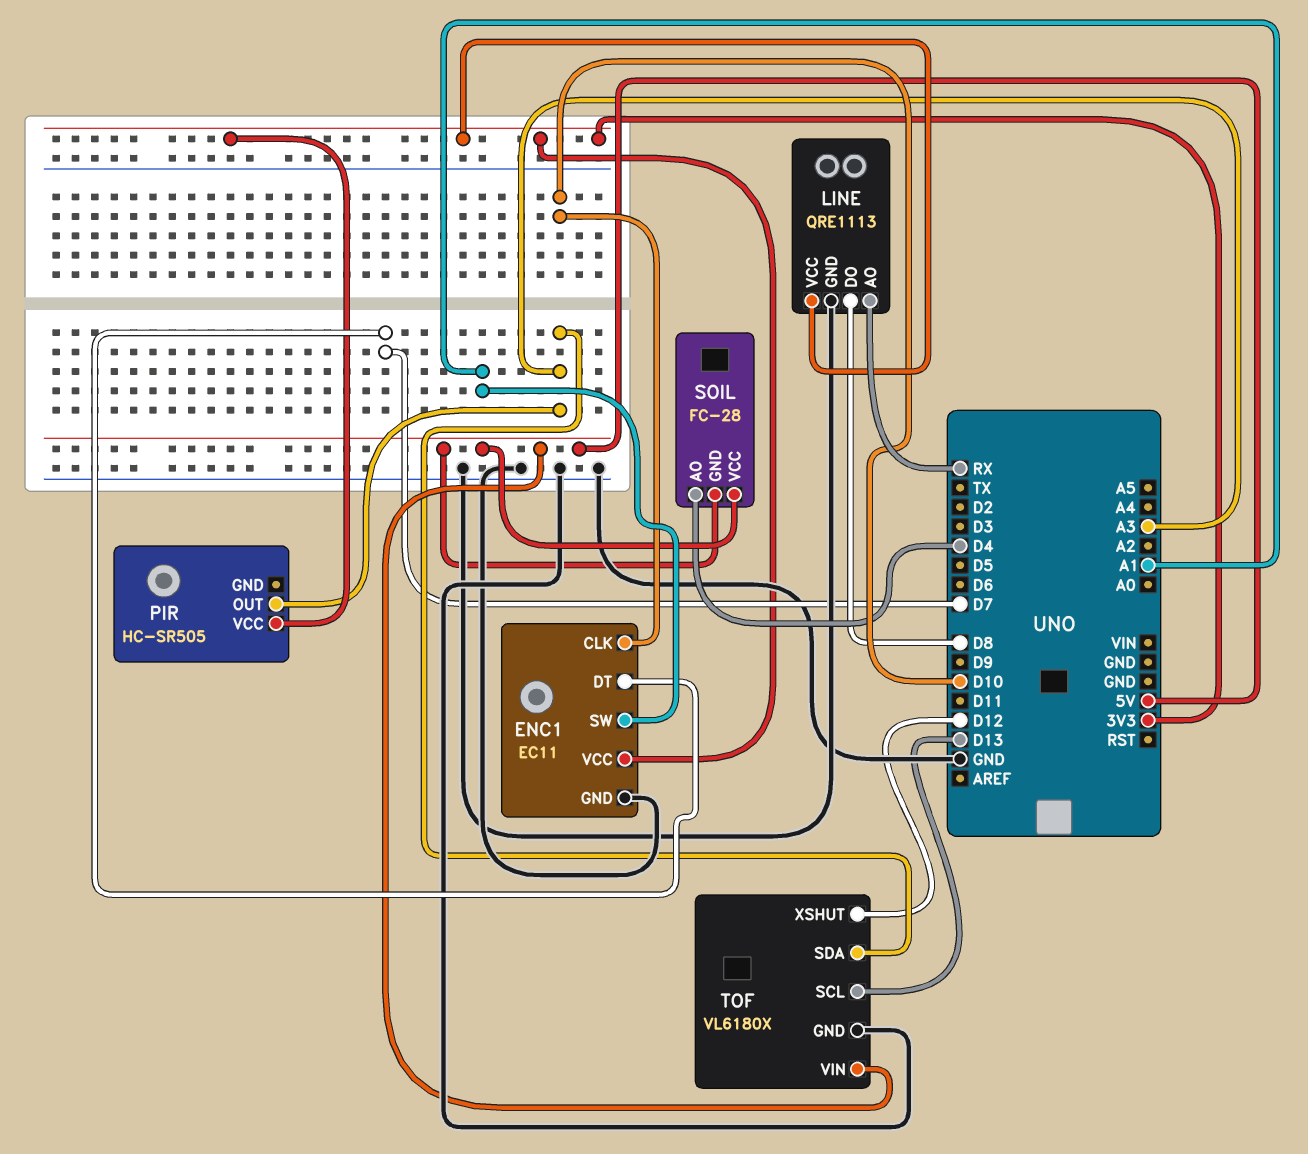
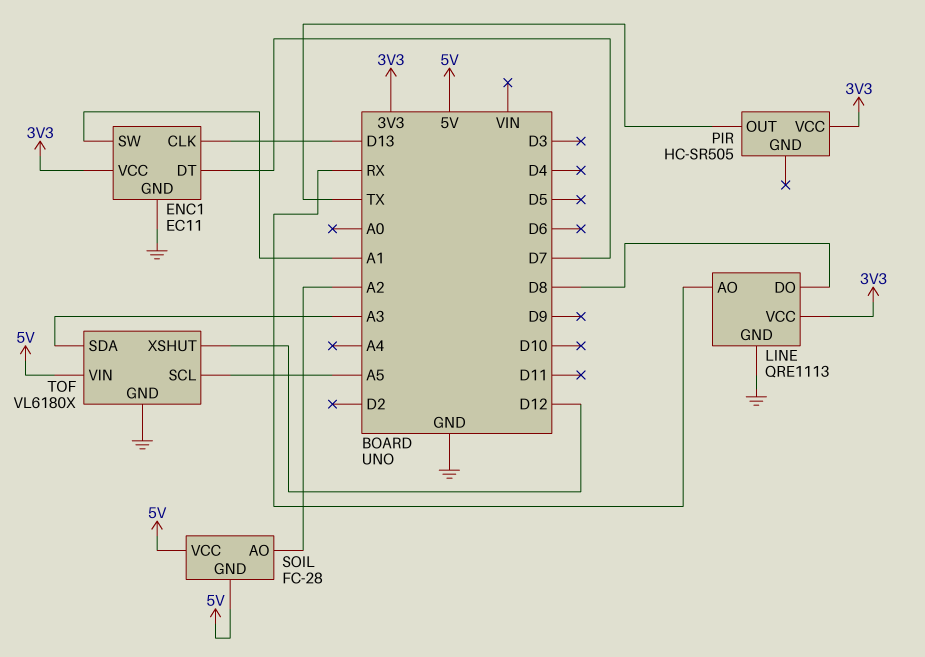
ENC1 pin CLK: D10 -> D13
PIR pin OUT: A3 -> TX
SOIL pin AO: D4 -> A2
TOF pin SCL: D13 -> A5

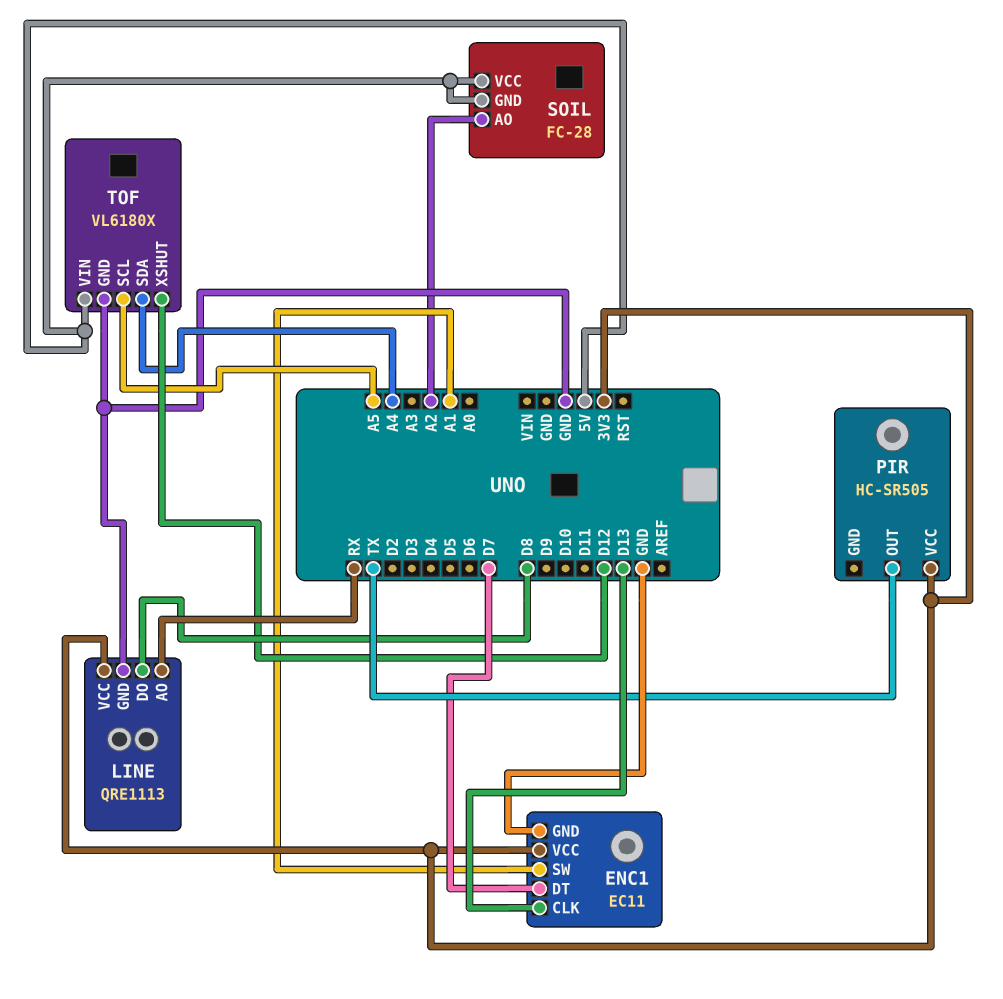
TOF pin SDA: A3 -> A4

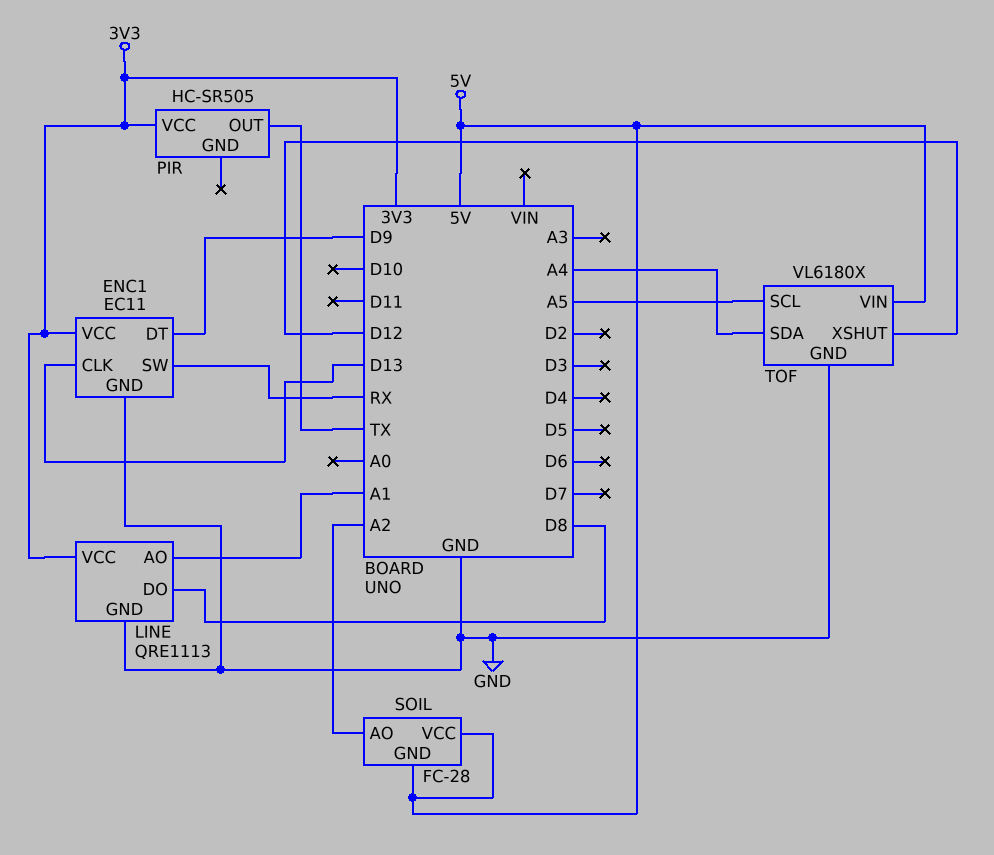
ENC1 pin DT: D7 -> D9
ENC1 pin SW: A1 -> RX
LINE pin AO: RX -> A1

